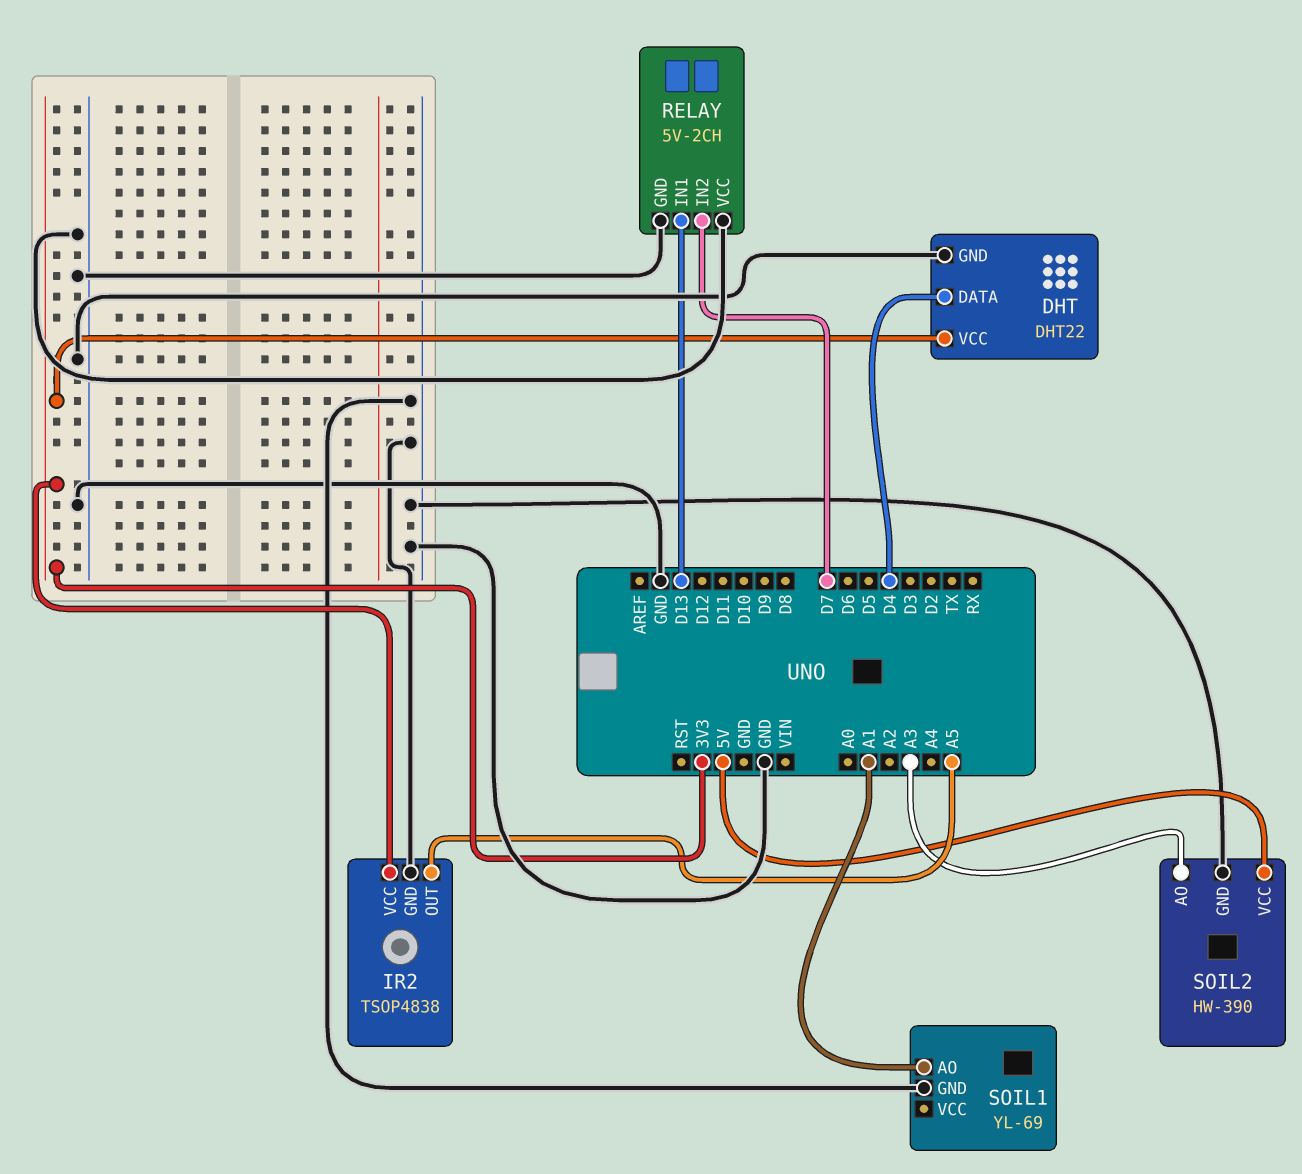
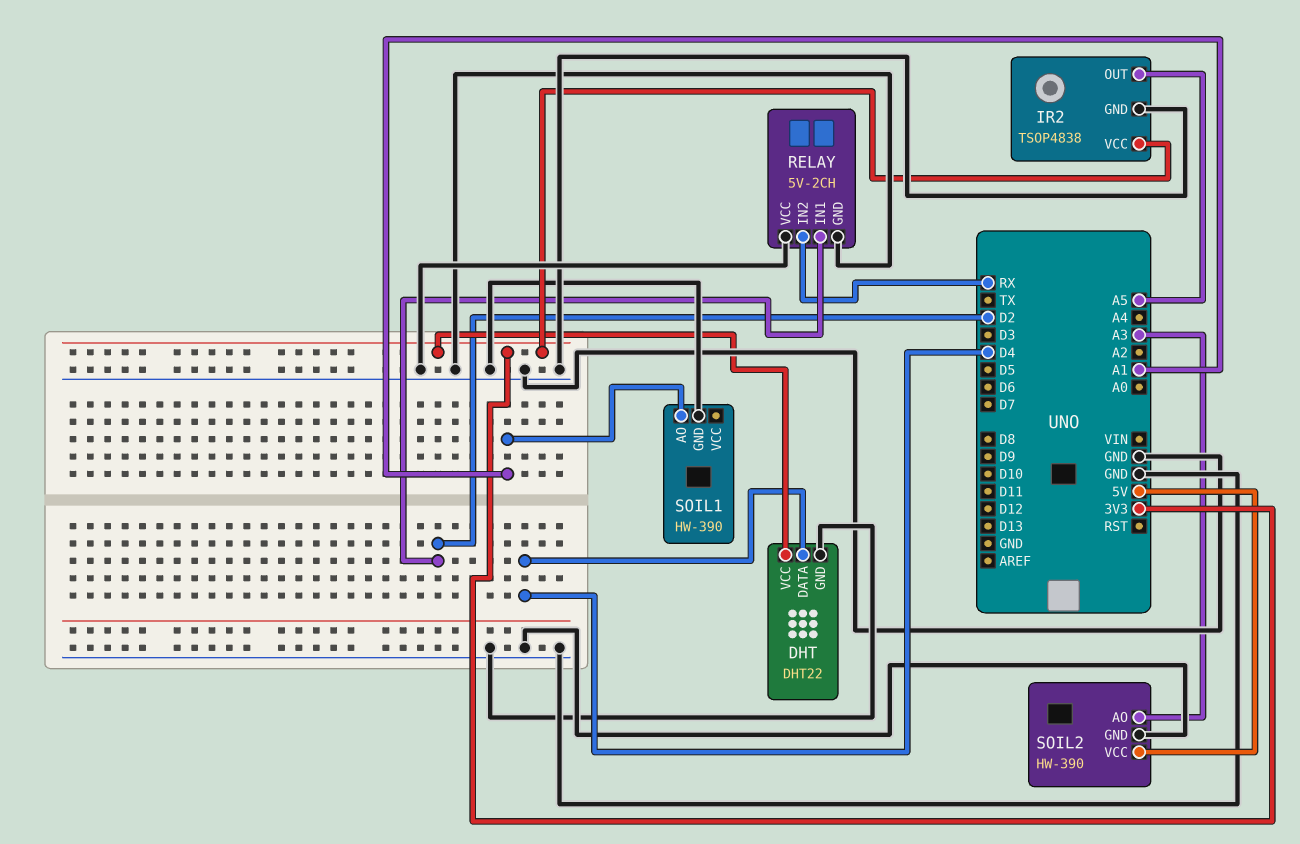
RELAY pin IN1: D13 -> D2
RELAY pin IN2: D7 -> RX
SOIL1: YL-69 -> HW-390

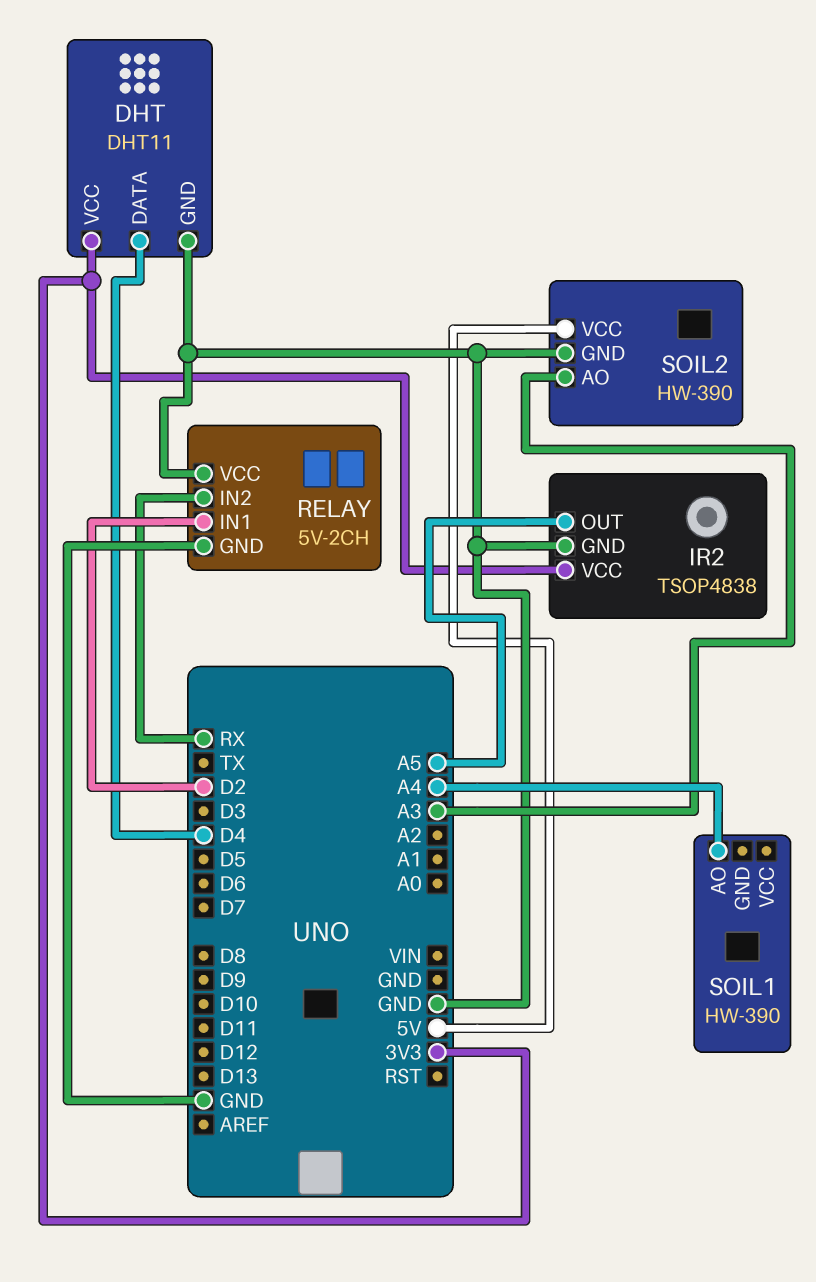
DHT: DHT22 -> DHT11
SOIL1 pin AO: A1 -> A4
SOIL1 pin GND: GND -> none

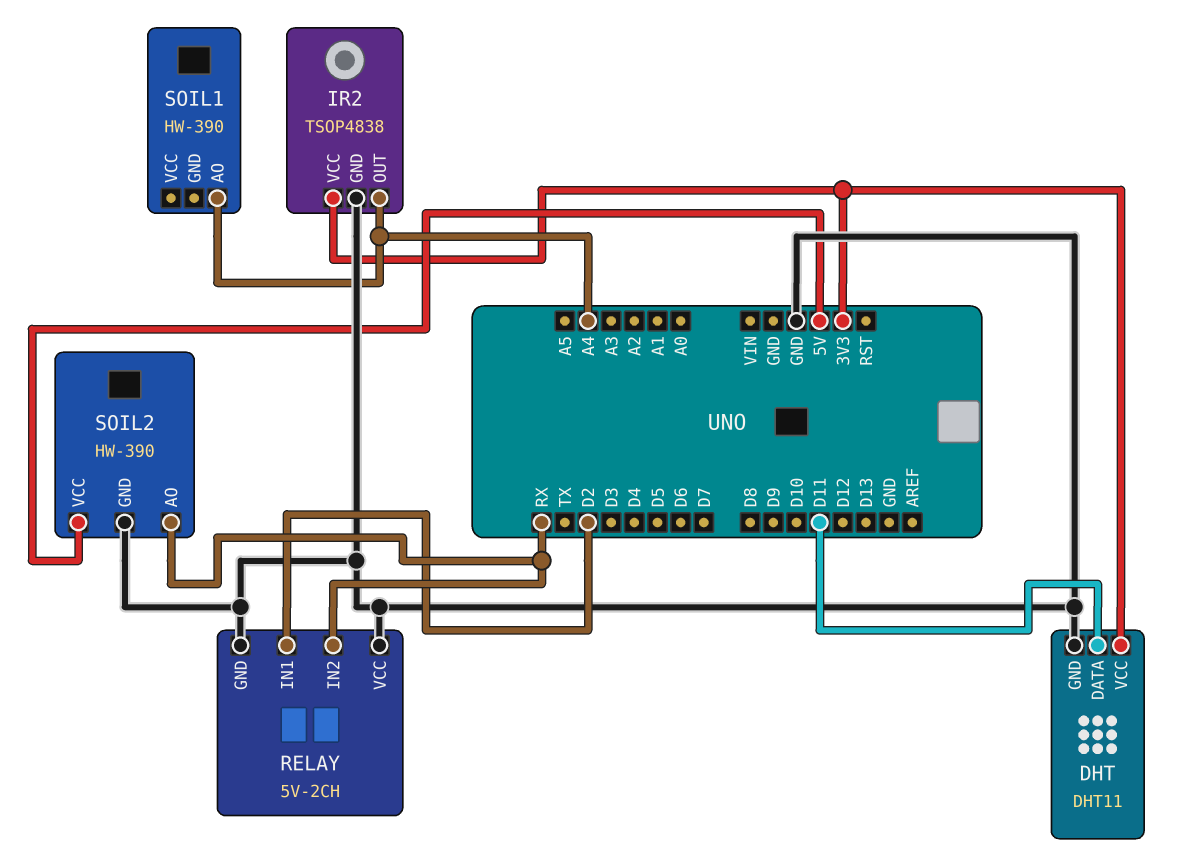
DHT pin DATA: D4 -> D11
IR2 pin OUT: A5 -> A4
SOIL2 pin AO: A3 -> RX

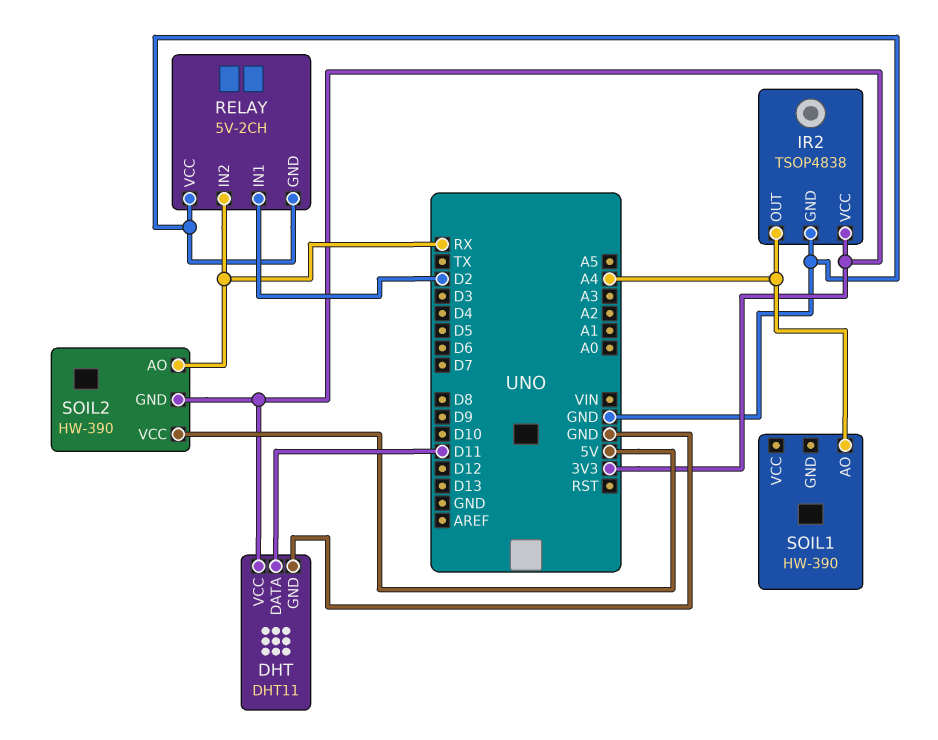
SOIL2 pin GND: GND -> 3V3

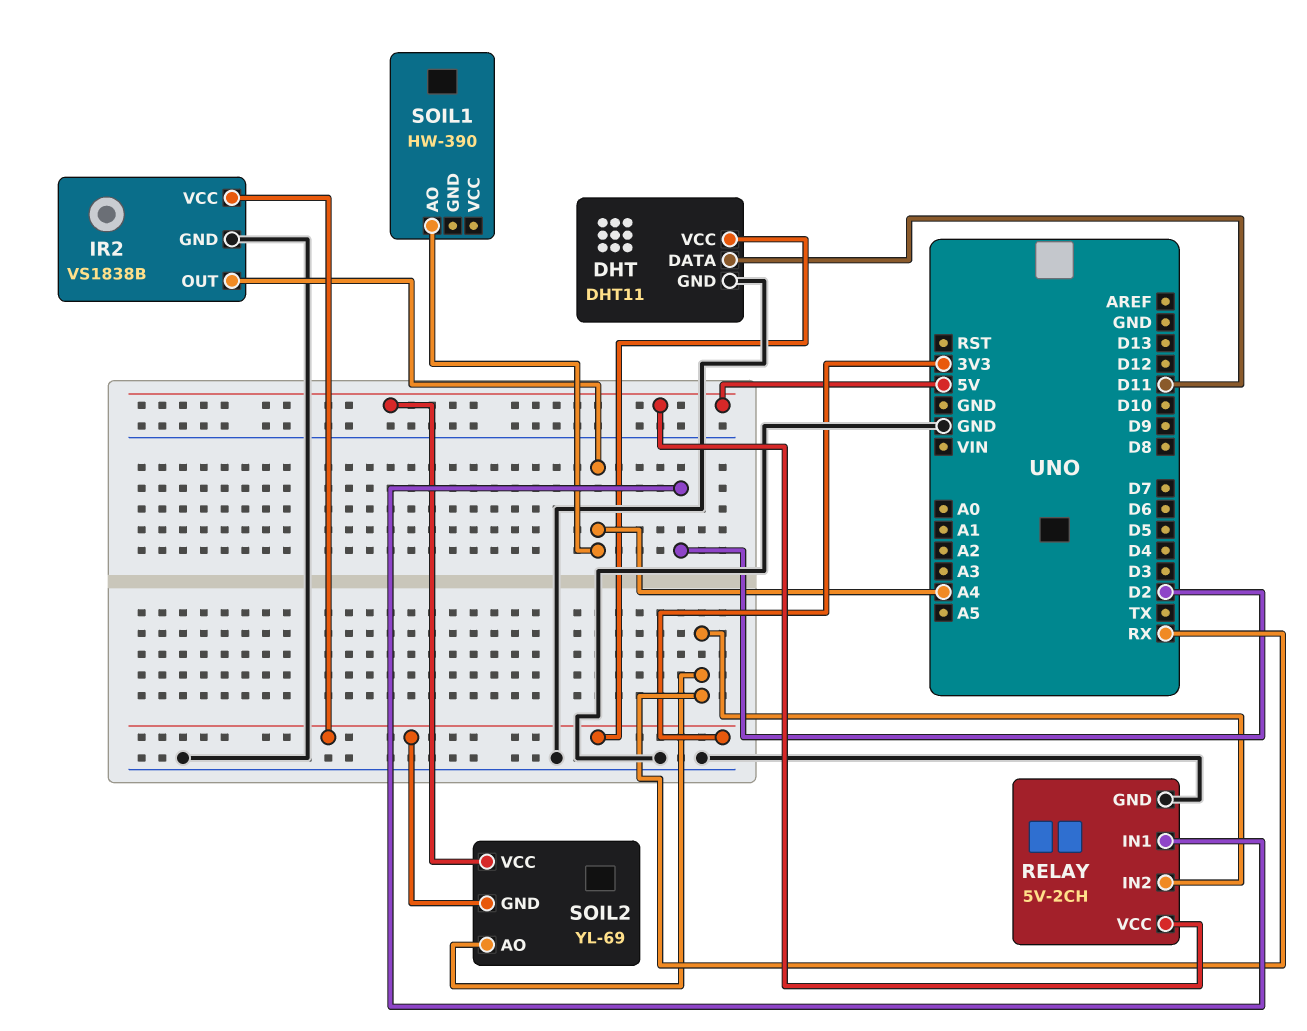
IR2: TSOP4838 -> VS1838B
RELAY pin VCC: GND -> 5V
SOIL2: HW-390 -> YL-69

